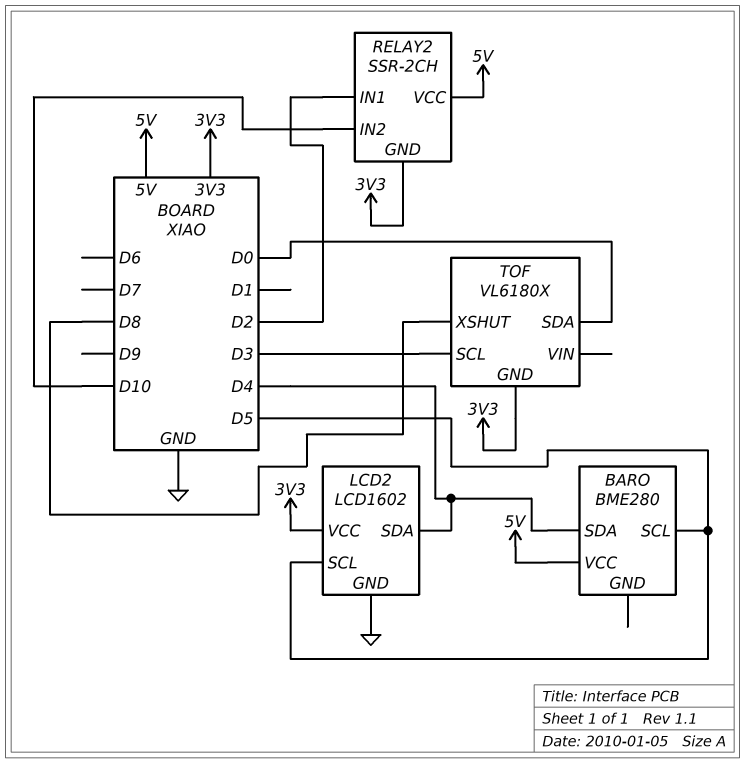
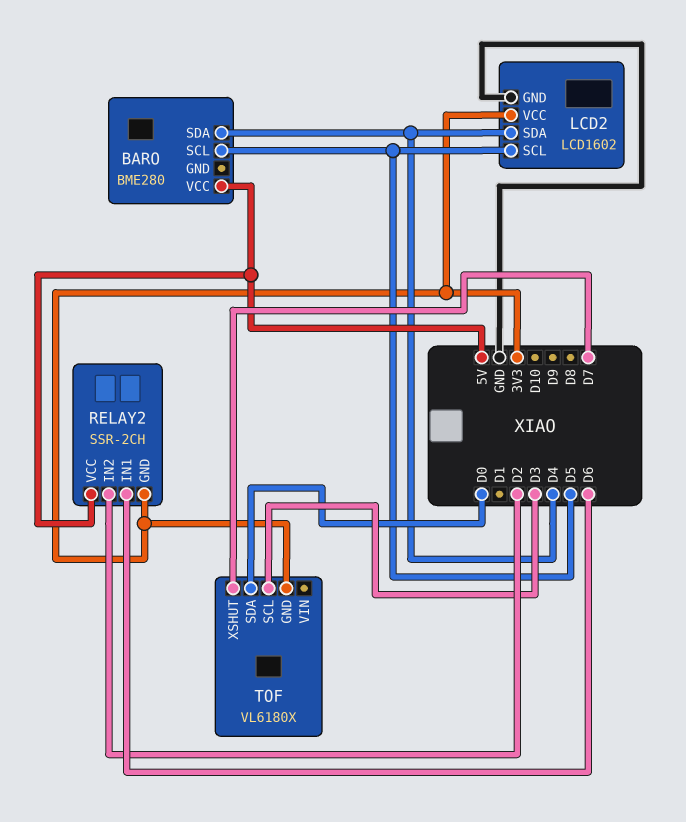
RELAY2 pin IN1: D2 -> D6
RELAY2 pin IN2: D10 -> D2
TOF pin XSHUT: D8 -> D7

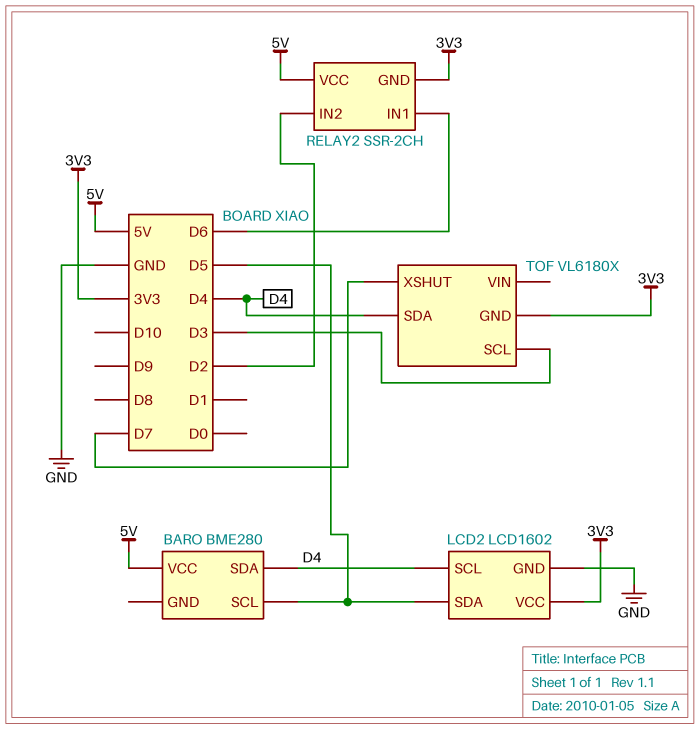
LCD2 pin SCL: D5 -> D4
LCD2 pin SDA: D4 -> D5
TOF pin SDA: D0 -> D4

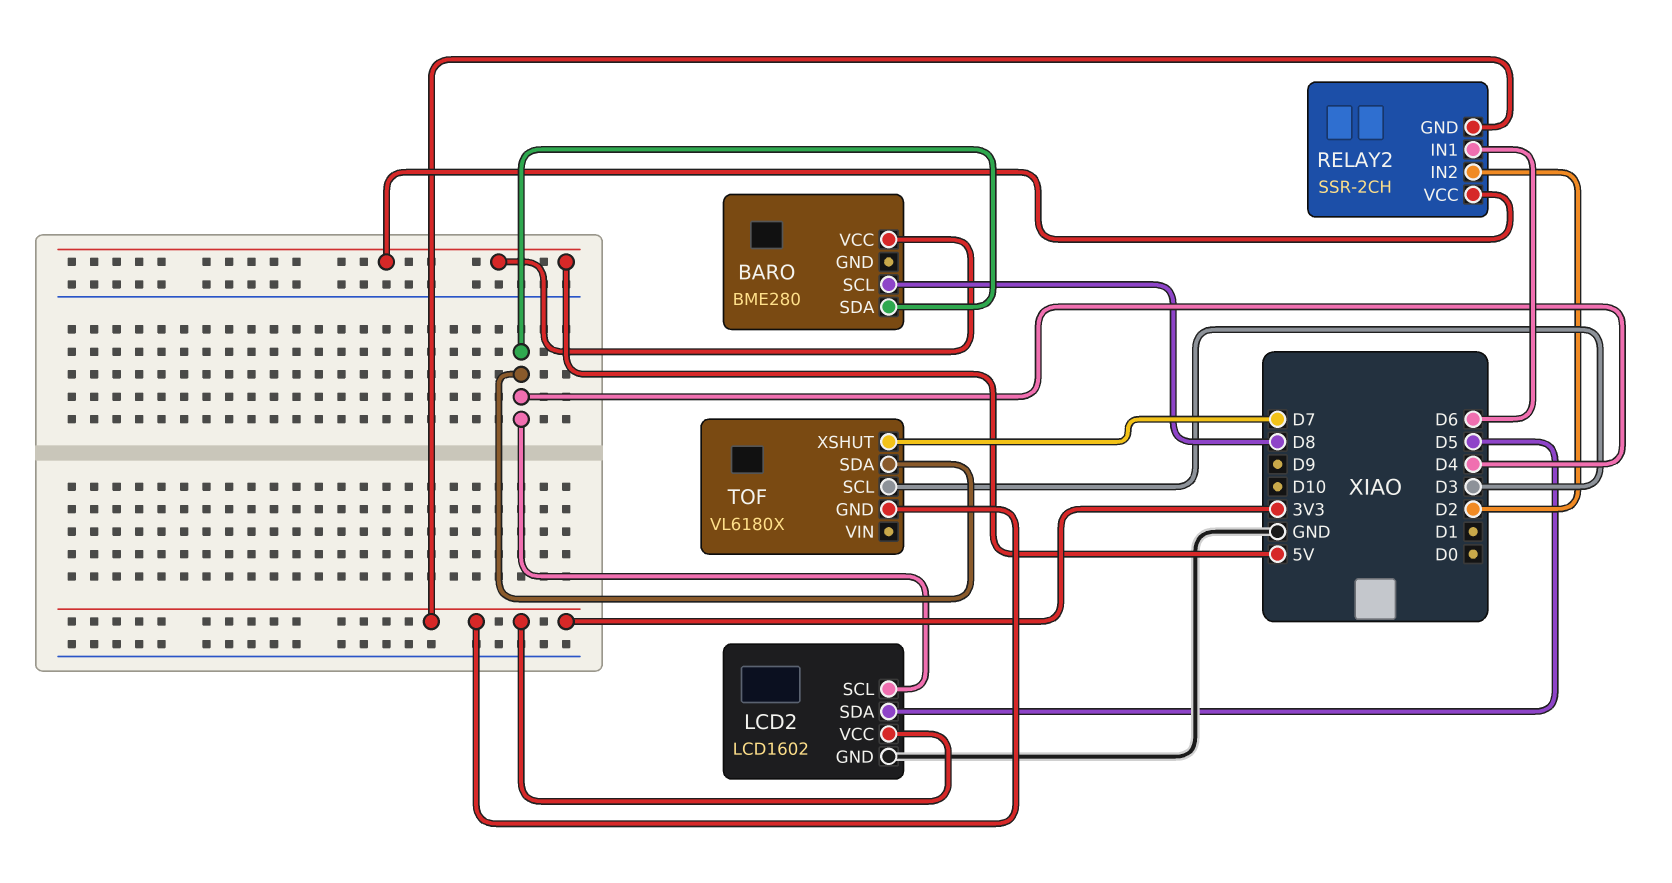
BARO pin SCL: D5 -> D8

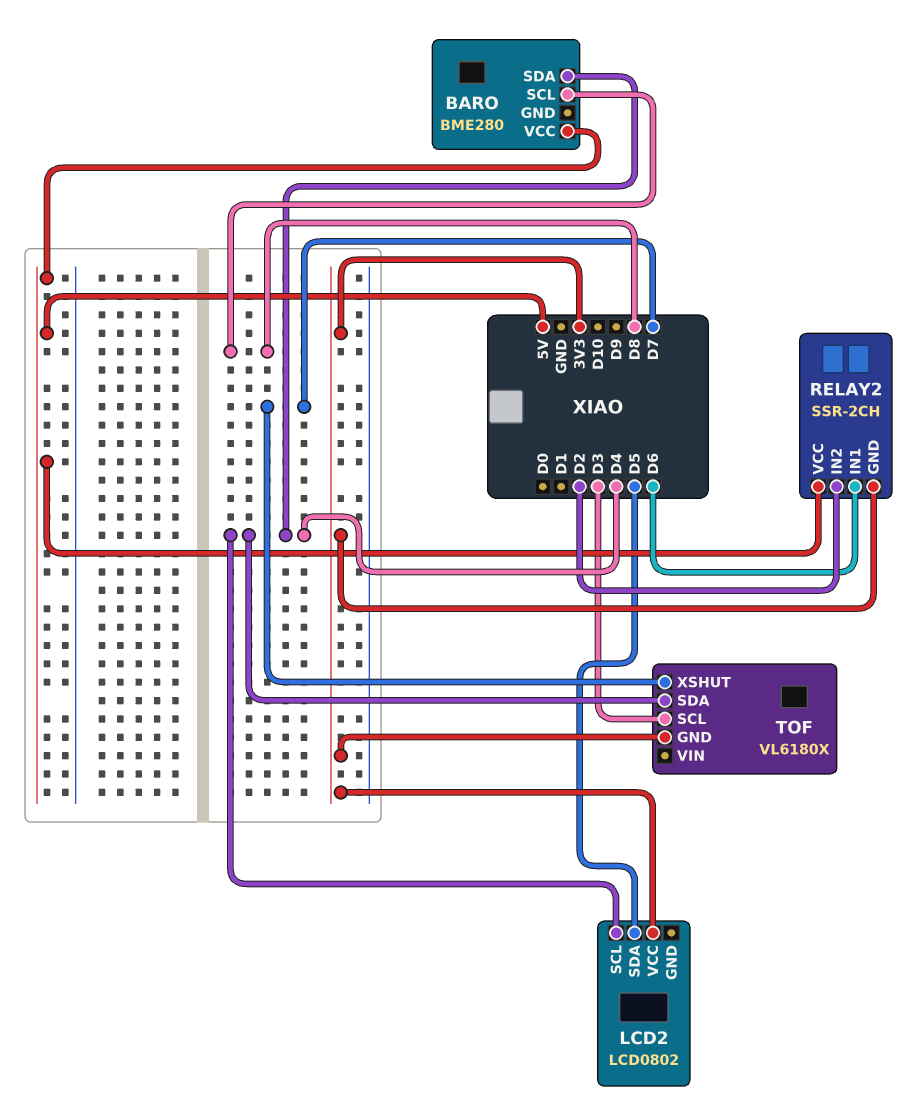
LCD2: LCD1602 -> LCD0802
LCD2 pin GND: GND -> none

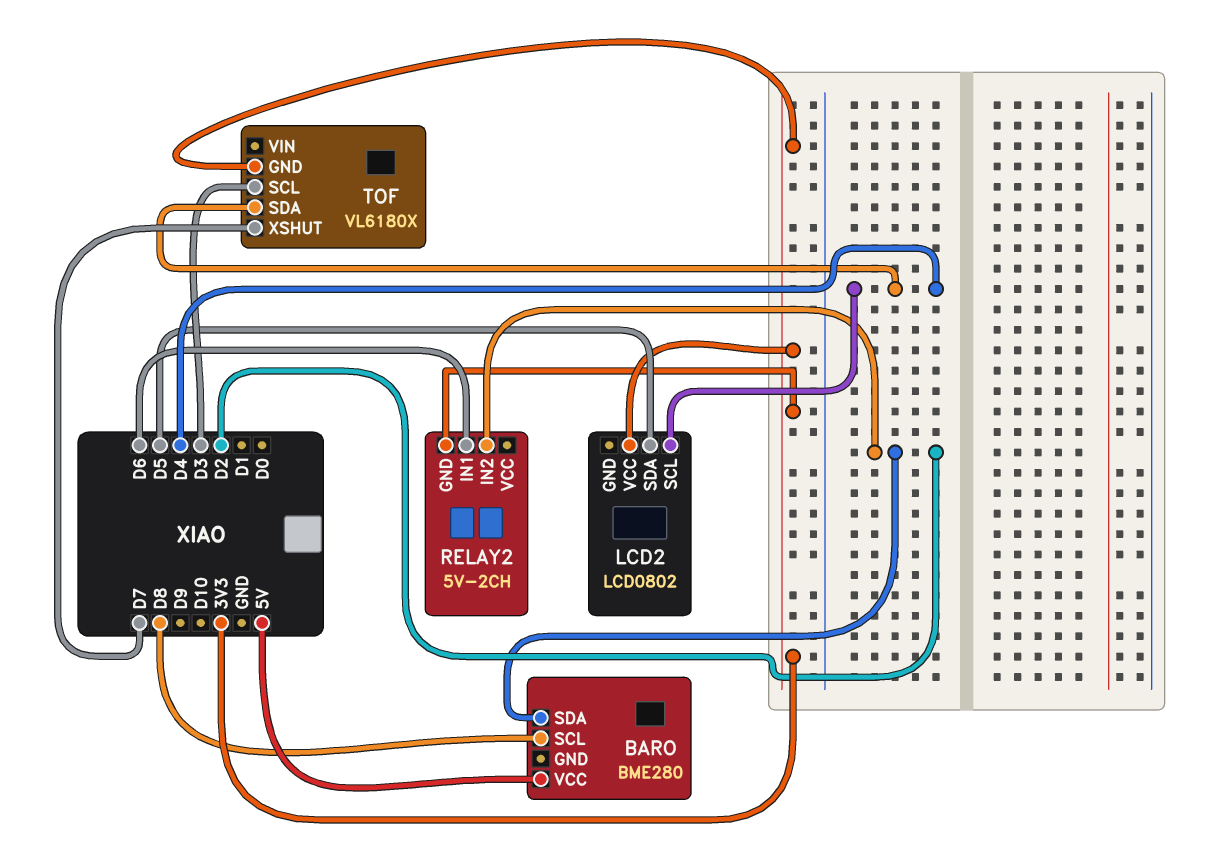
BARO pin SDA: D4 -> D2
RELAY2: SSR-2CH -> 5V-2CH
RELAY2 pin VCC: 5V -> none

